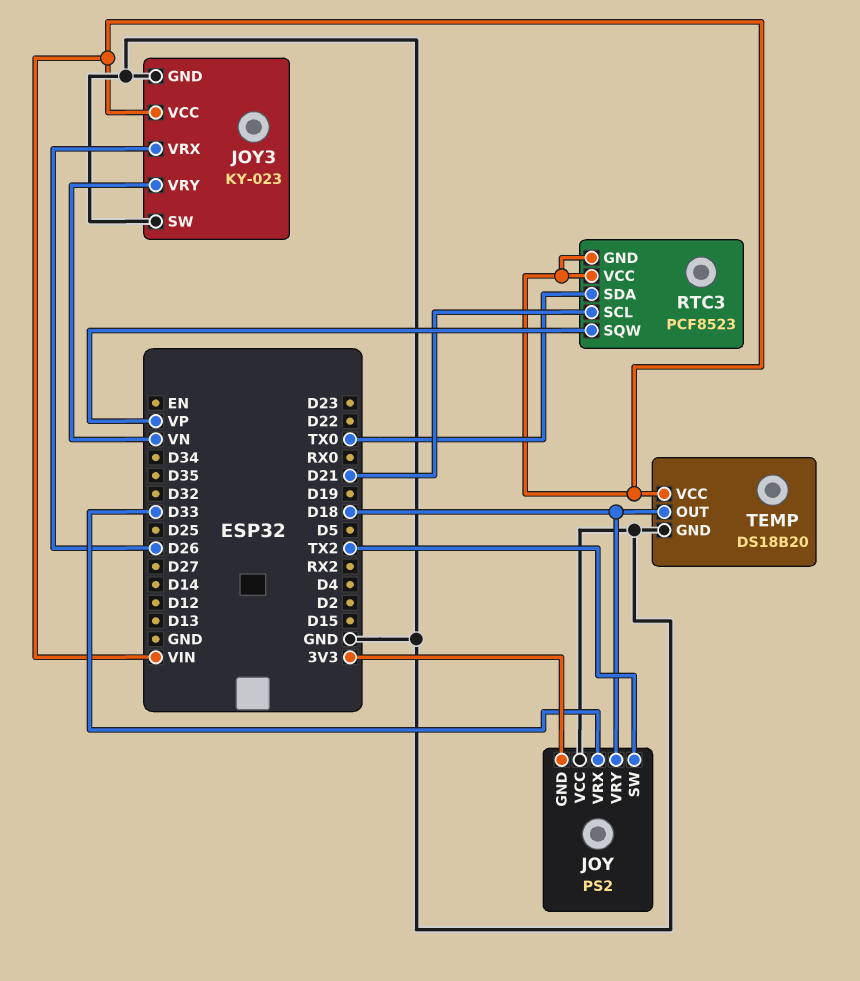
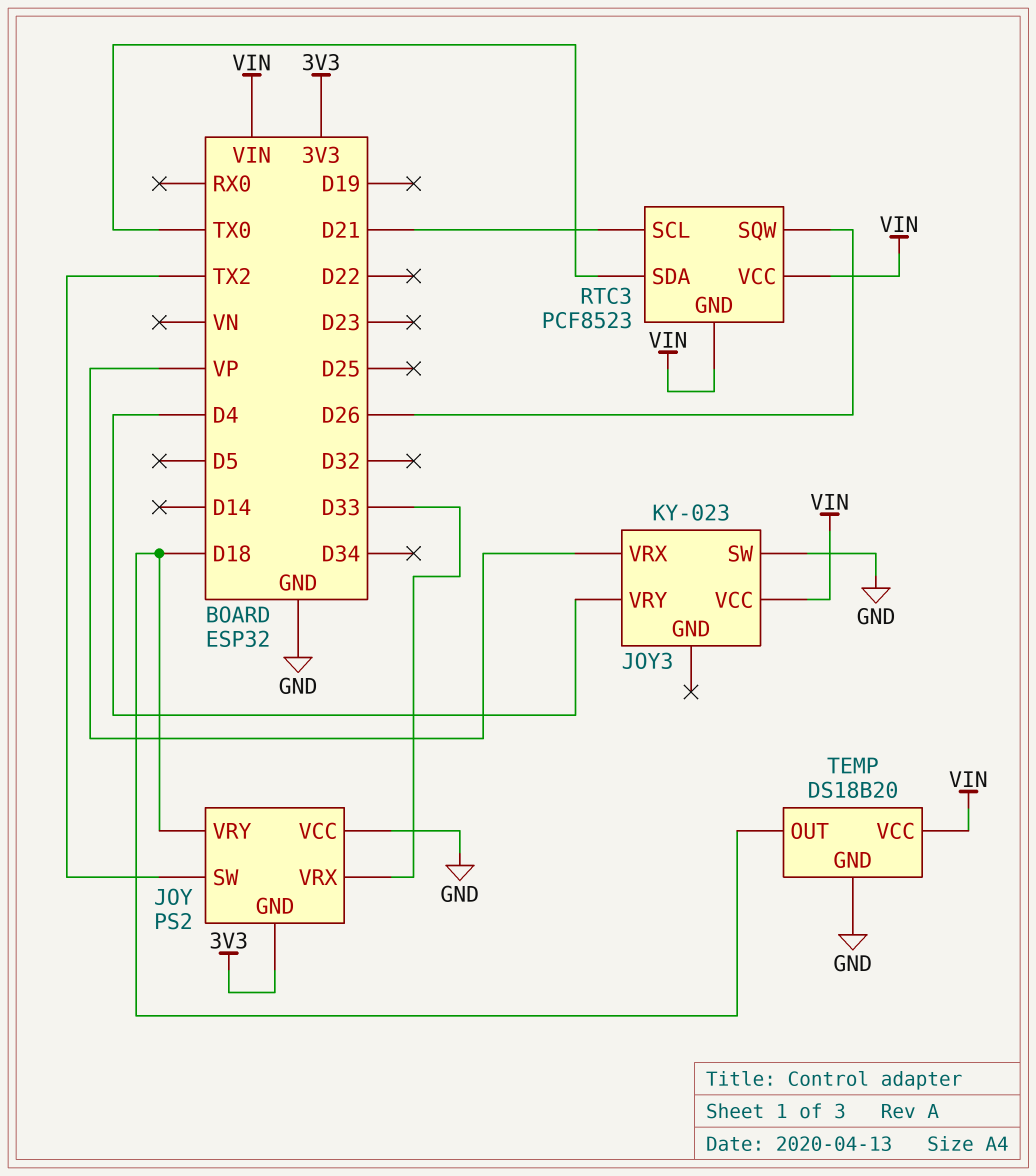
JOY3 pin GND: GND -> none
JOY3 pin VRX: D26 -> VP
JOY3 pin VRY: VN -> D4
RTC3 pin SQW: VP -> D26

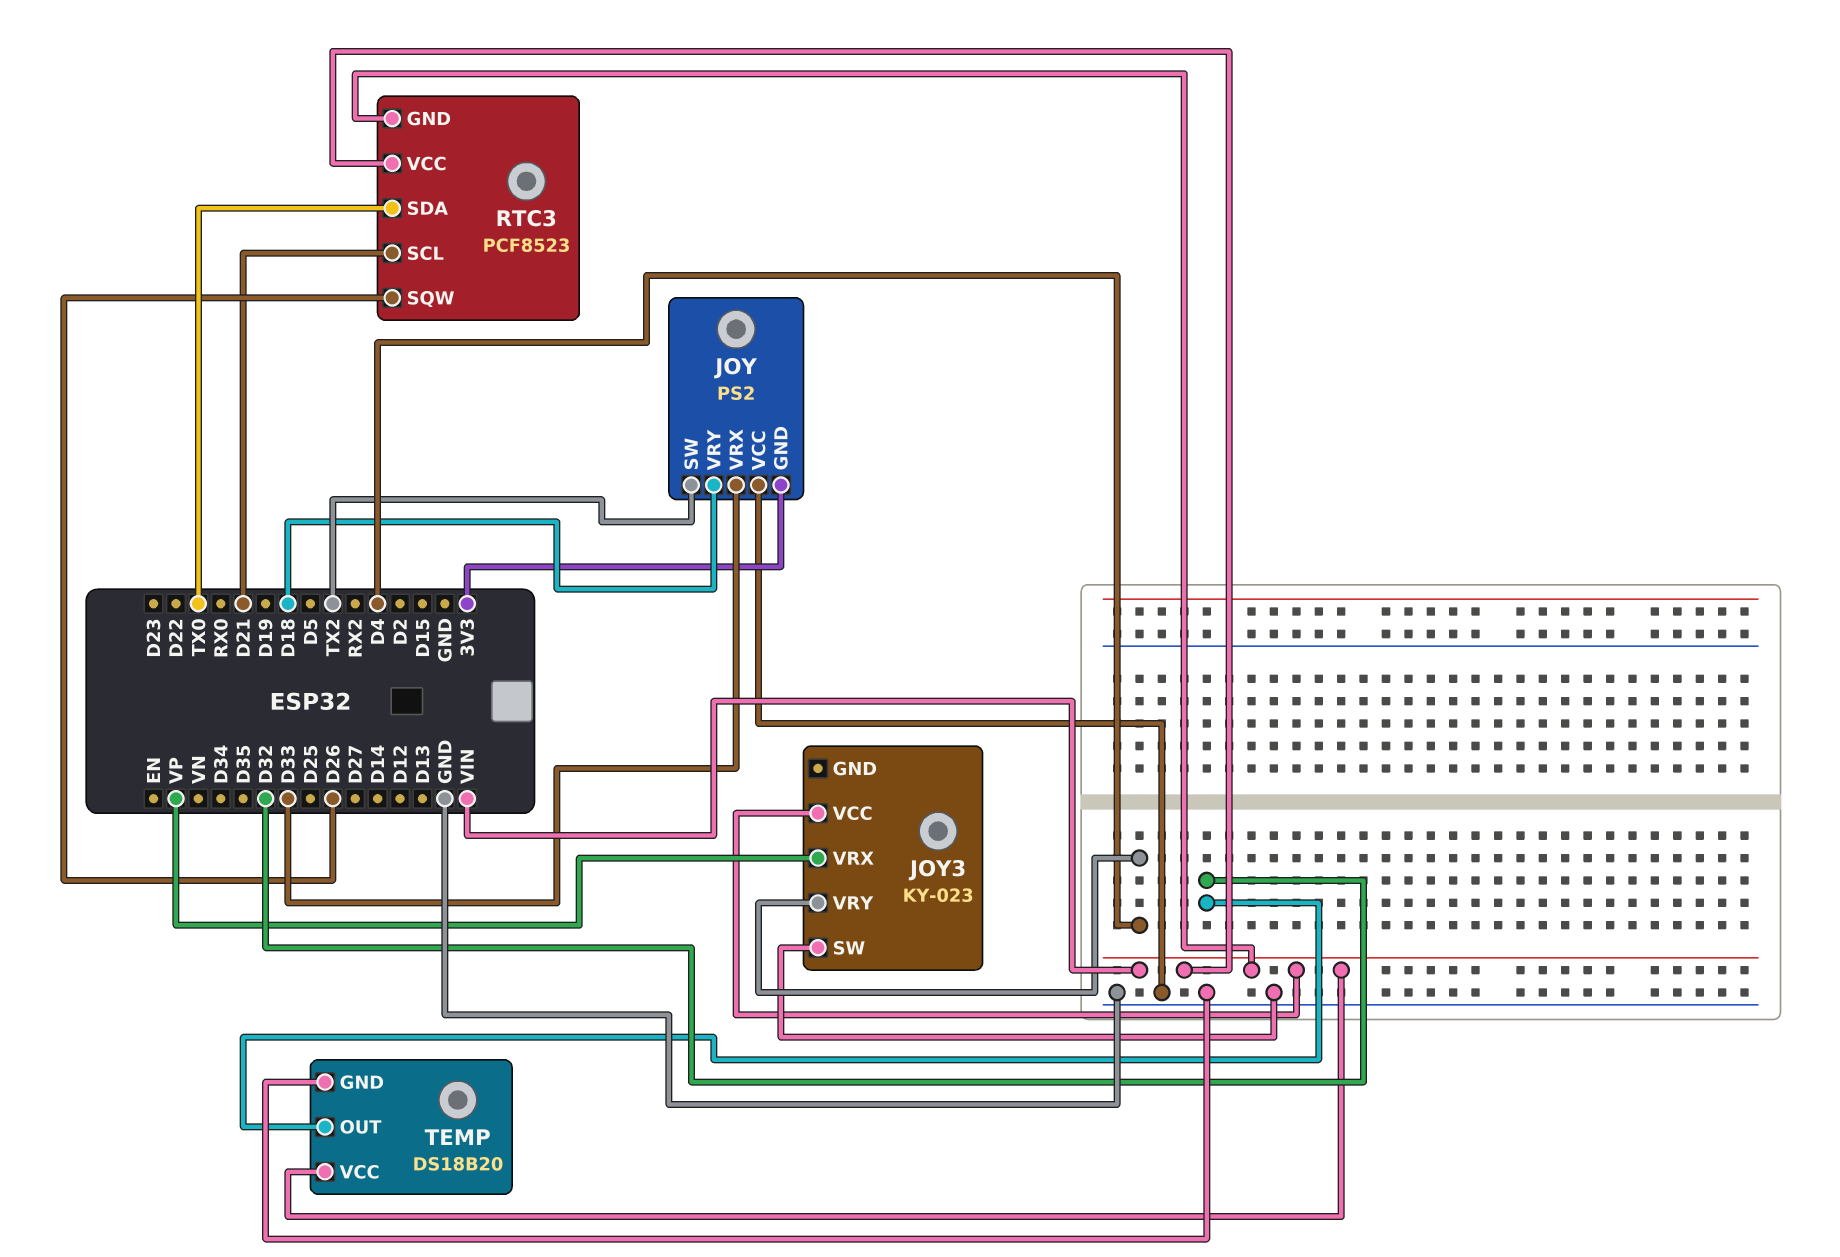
TEMP pin OUT: D18 -> D32

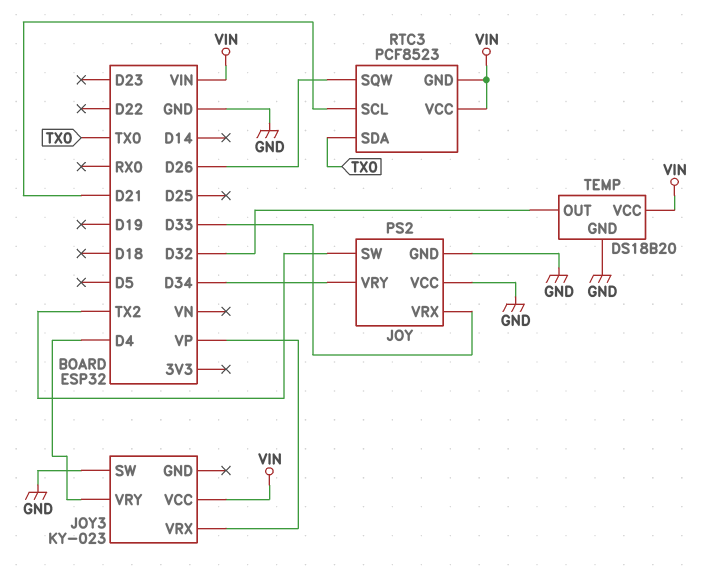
JOY pin GND: 3V3 -> GND
JOY pin VRY: D18 -> D34

